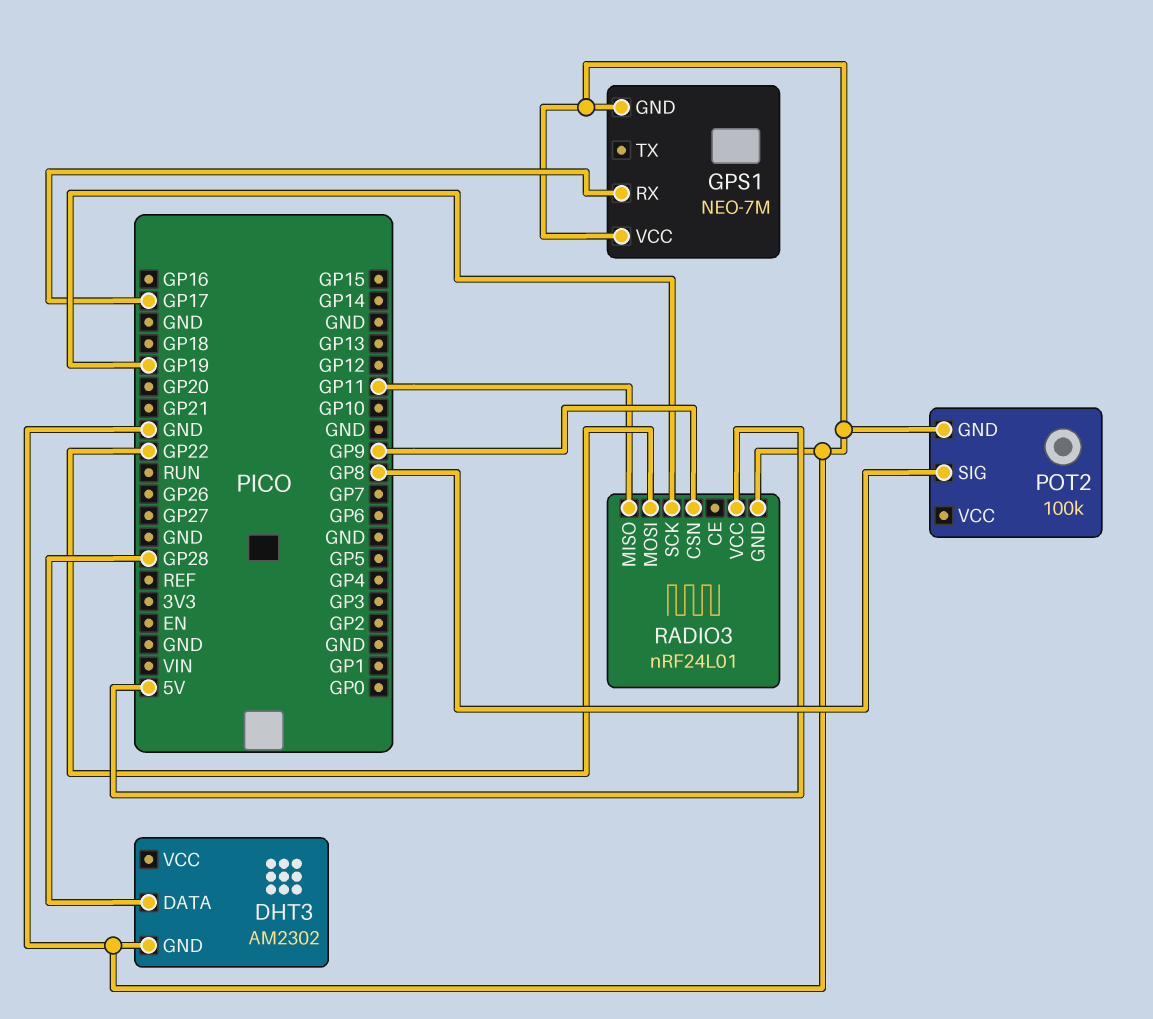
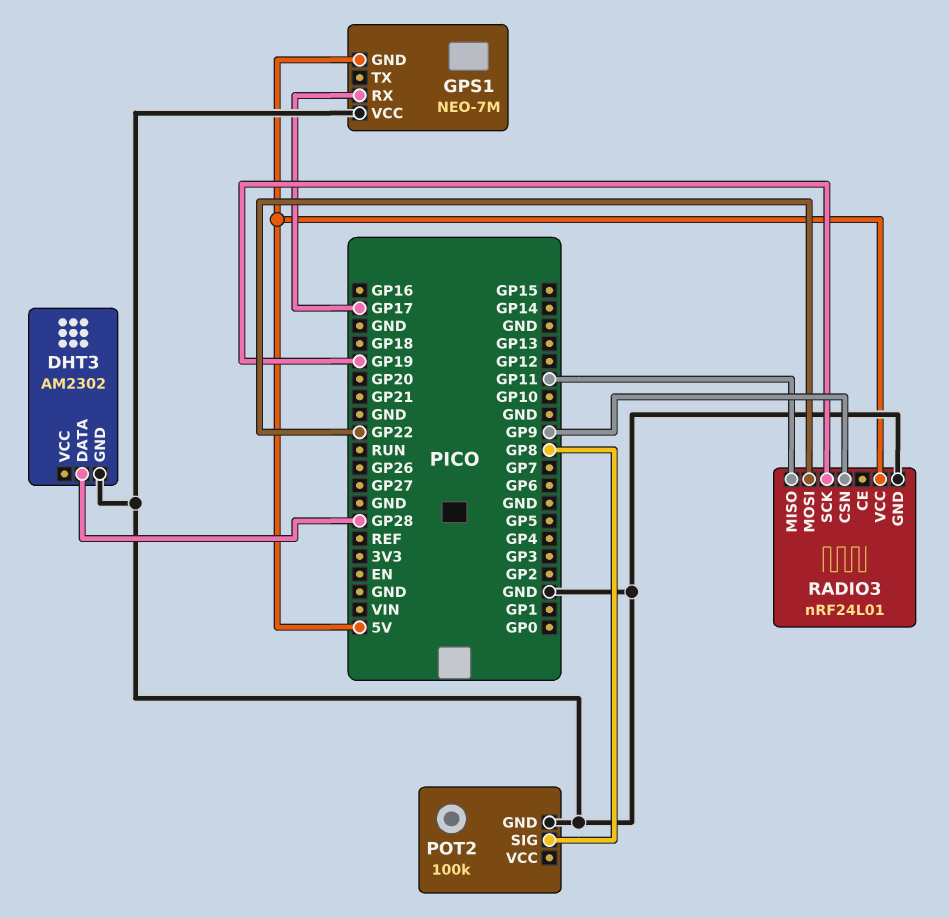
GPS1 pin GND: GND -> 5V

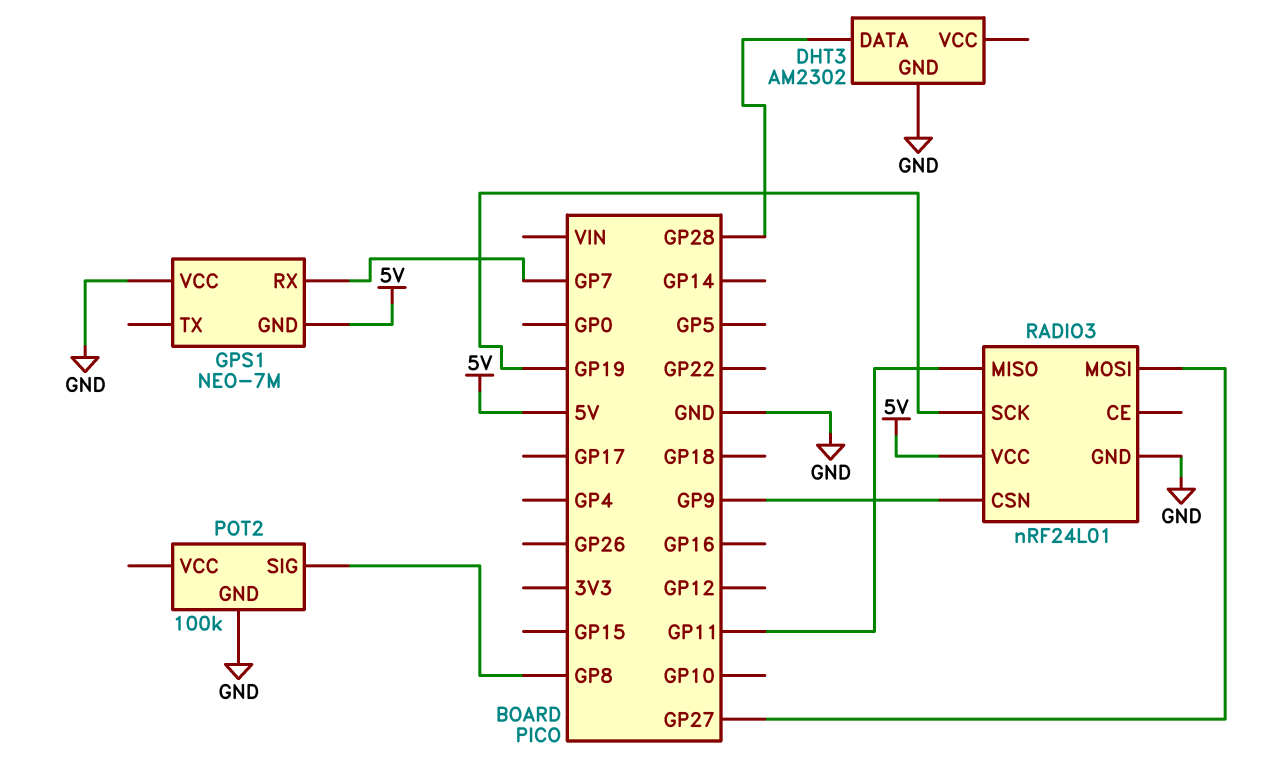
GPS1 pin RX: GP17 -> GP7
RADIO3 pin MOSI: GP22 -> GP27

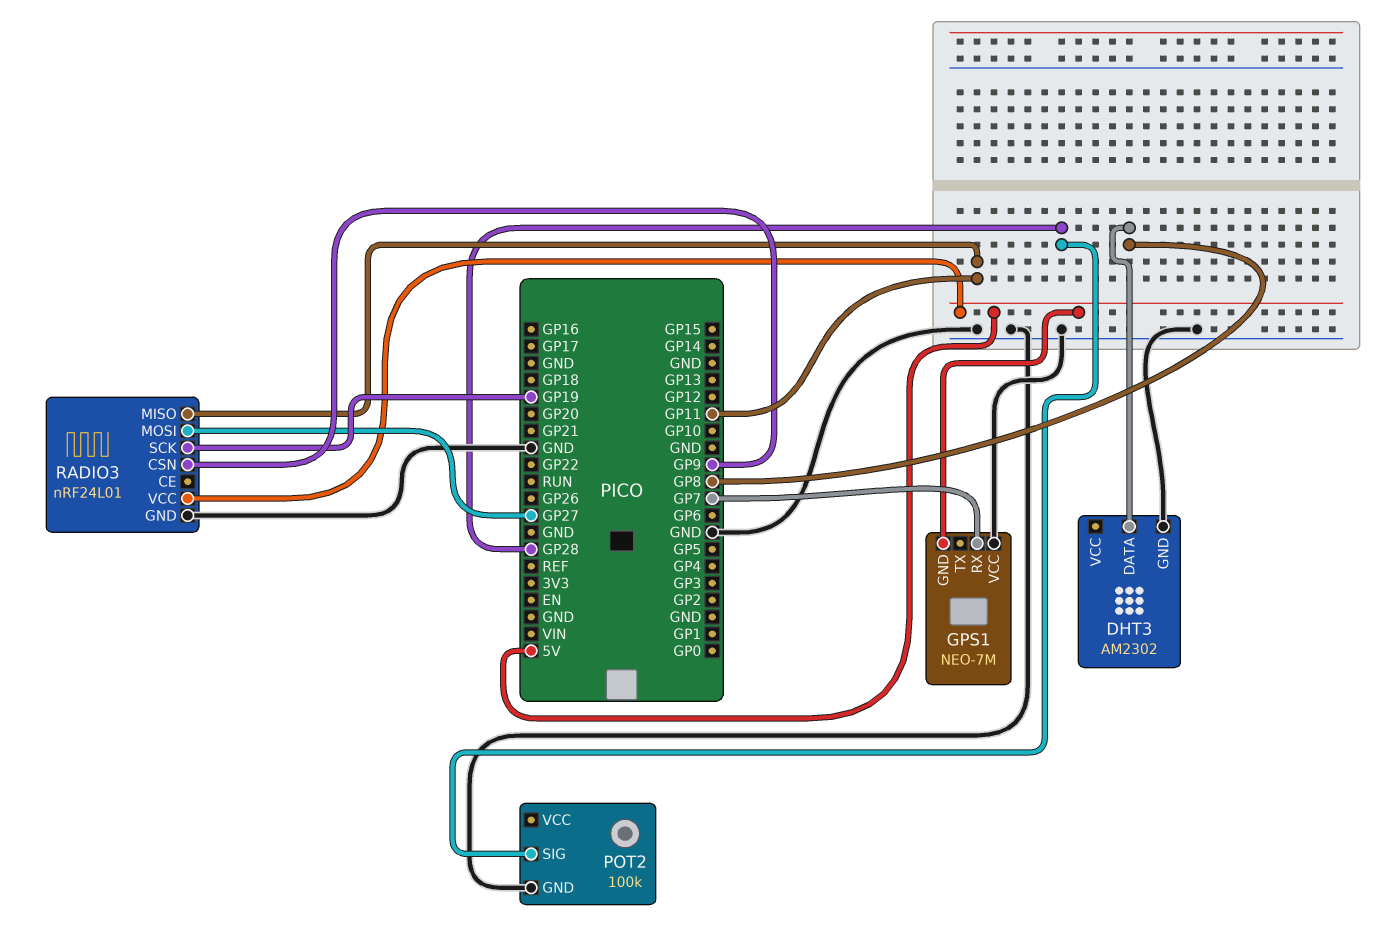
DHT3 pin DATA: GP28 -> GP8
POT2 pin SIG: GP8 -> GP28

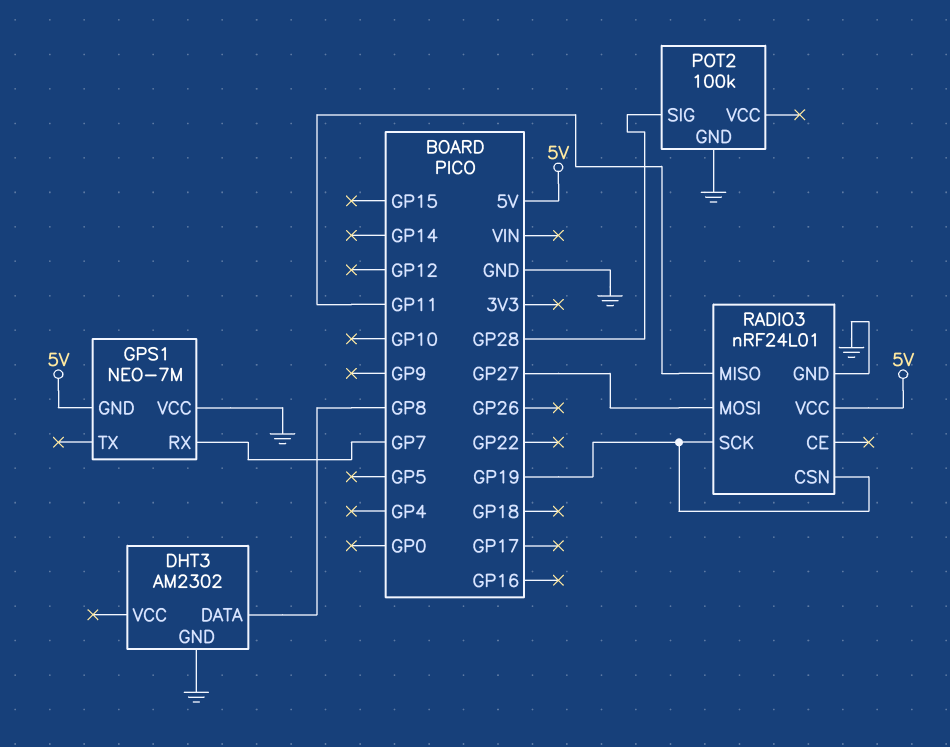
RADIO3 pin CSN: GP9 -> GP19

